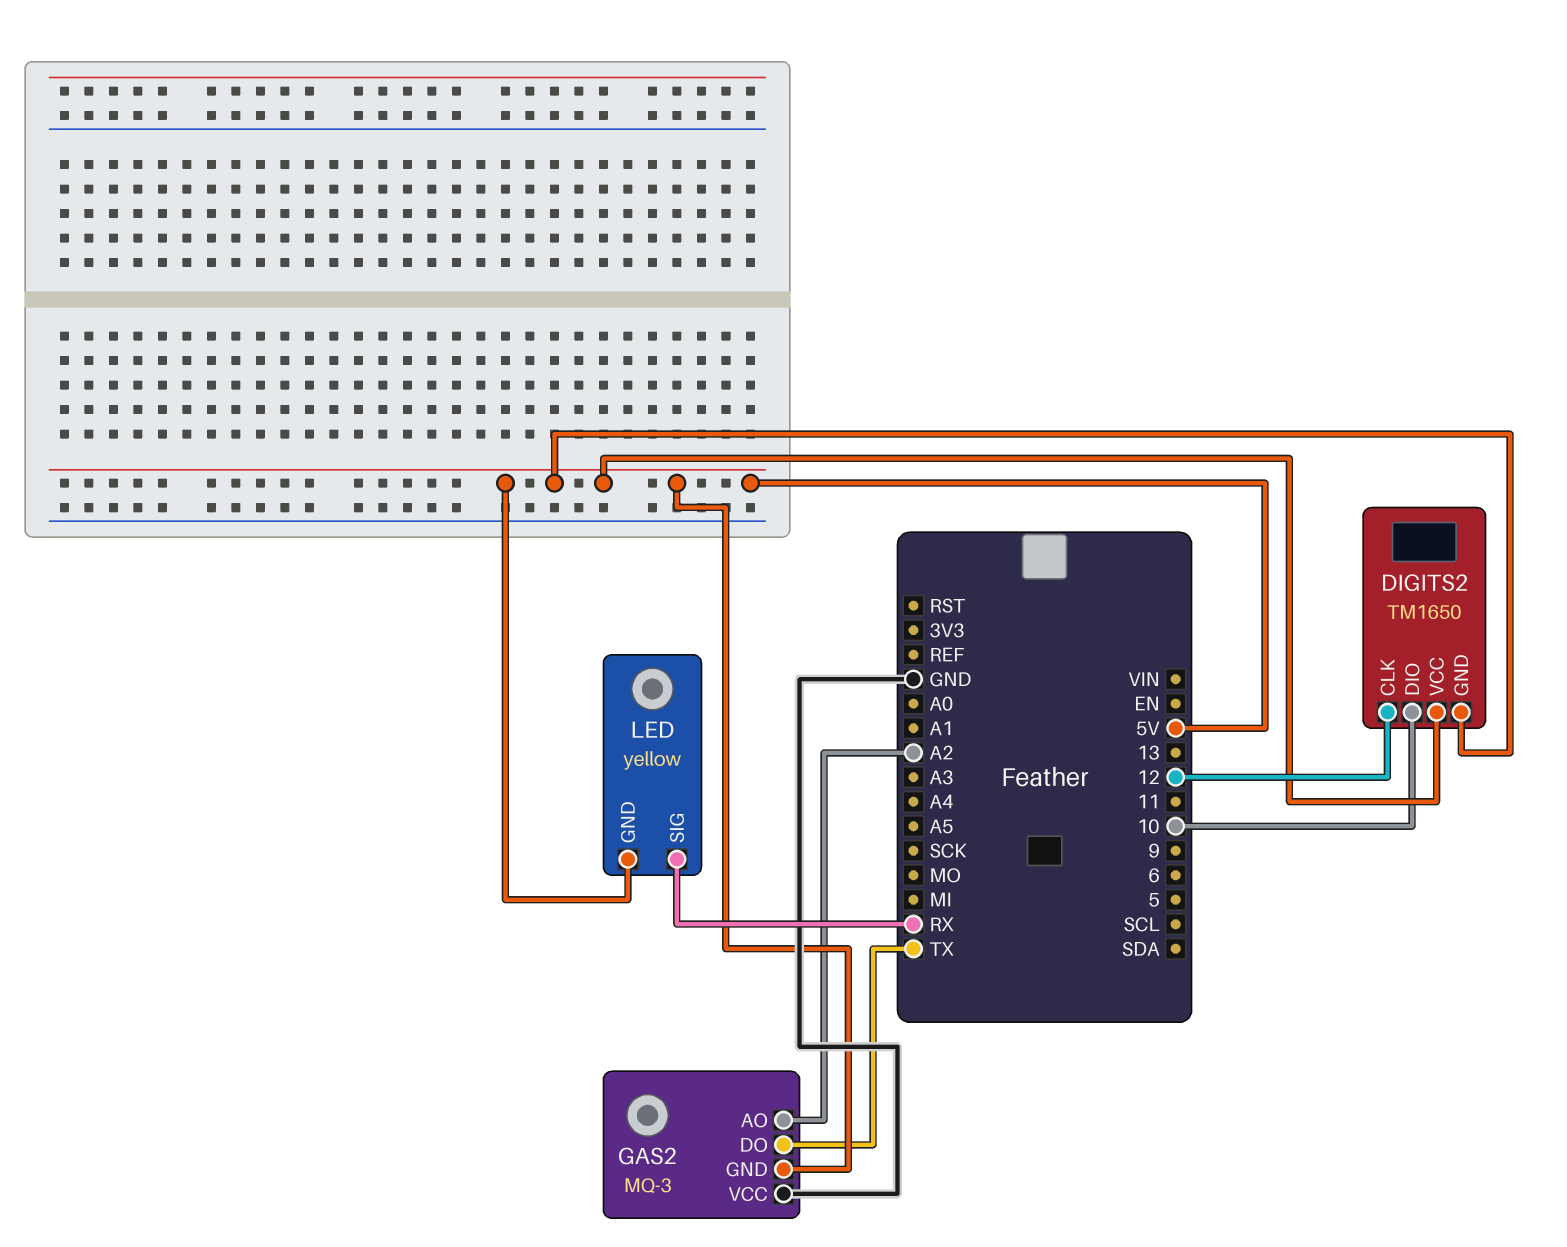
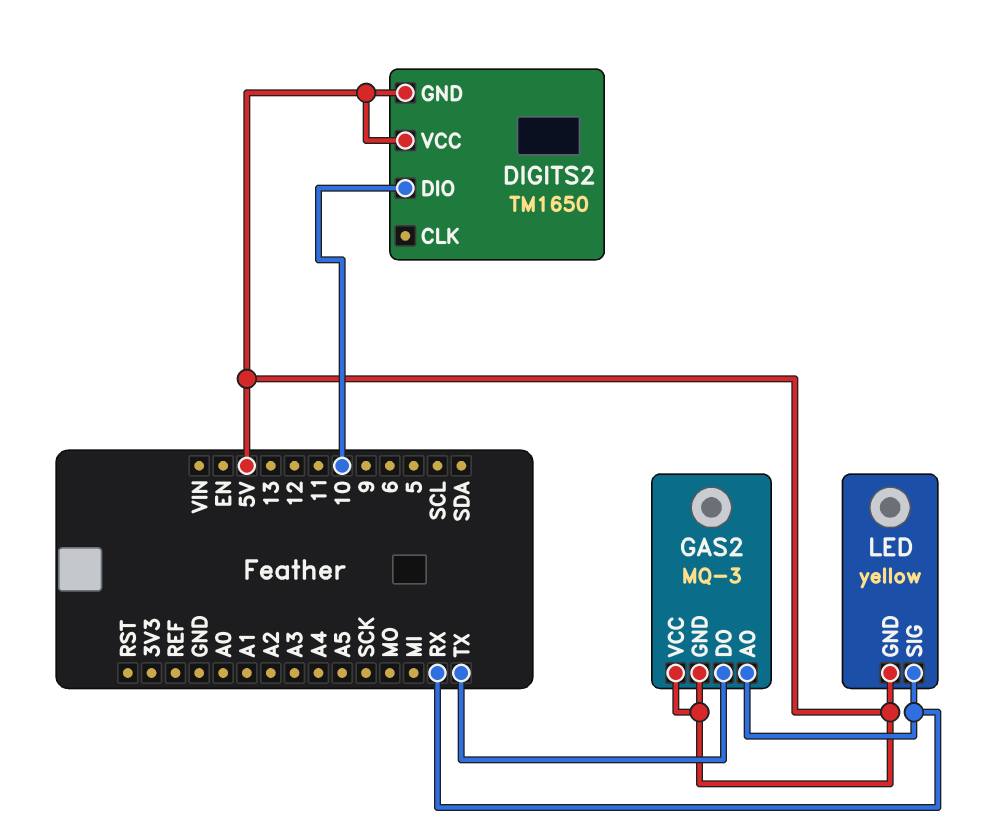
DIGITS2 pin CLK: 12 -> none
GAS2 pin AO: A2 -> RX
GAS2 pin VCC: GND -> 5V

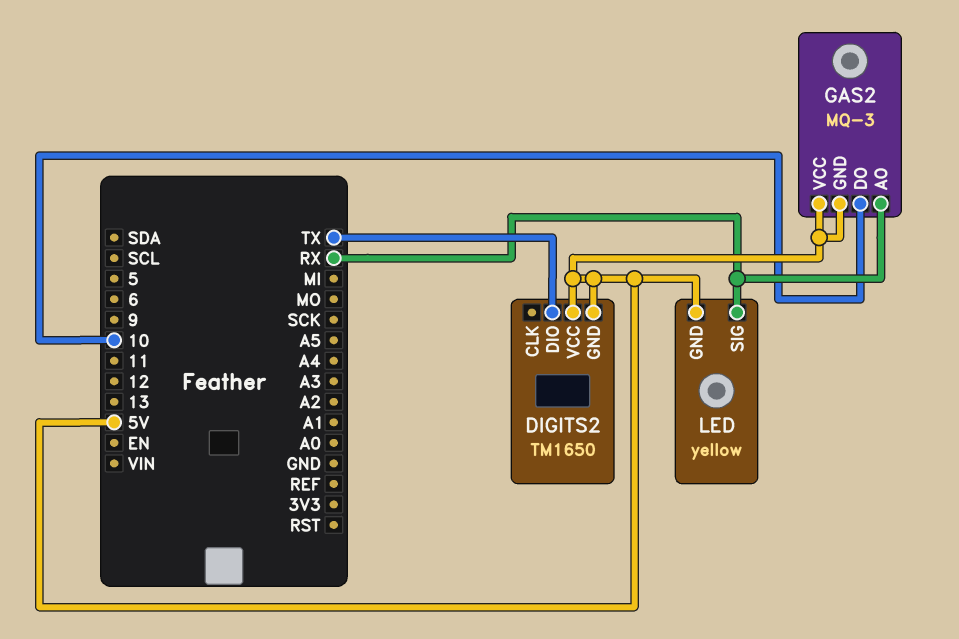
DIGITS2 pin DIO: 10 -> TX
GAS2 pin DO: TX -> 10

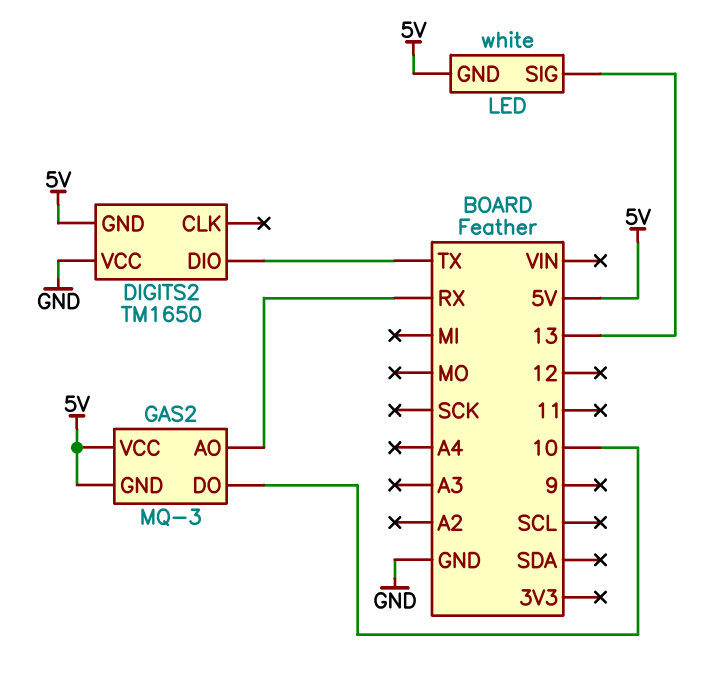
DIGITS2 pin VCC: 5V -> GND
LED: yellow -> white
LED pin SIG: RX -> 13

